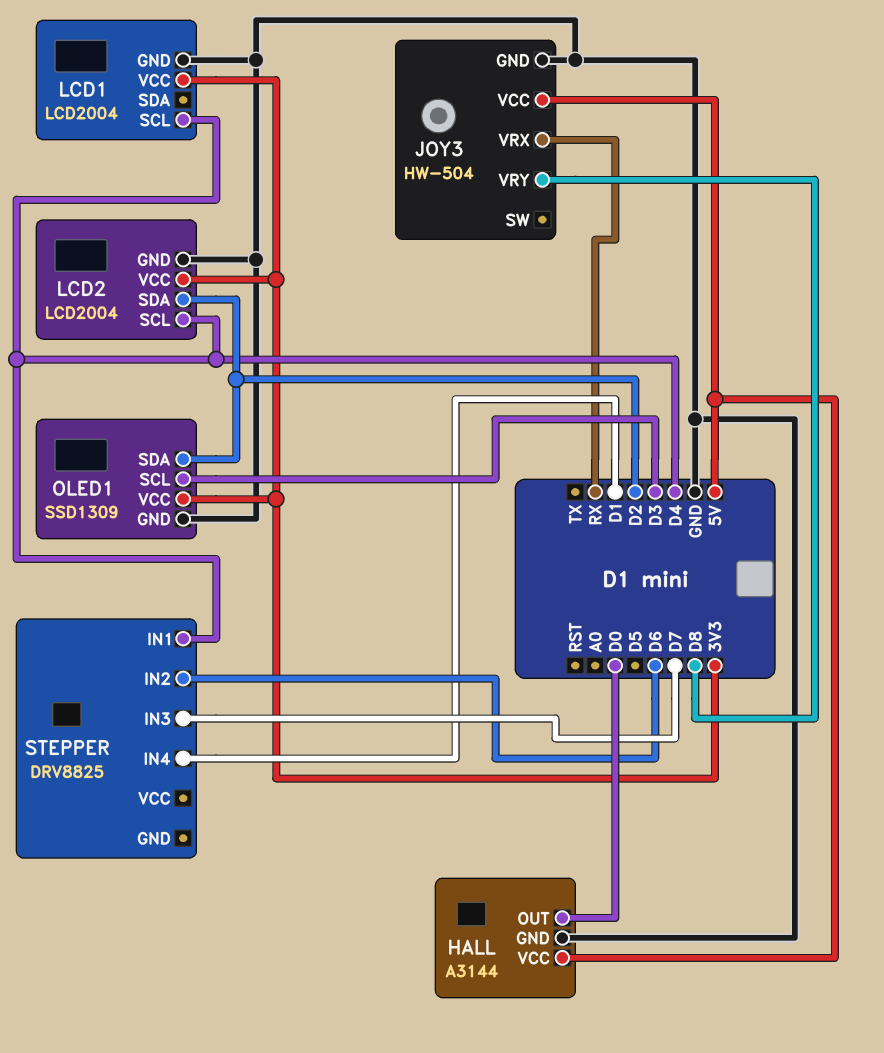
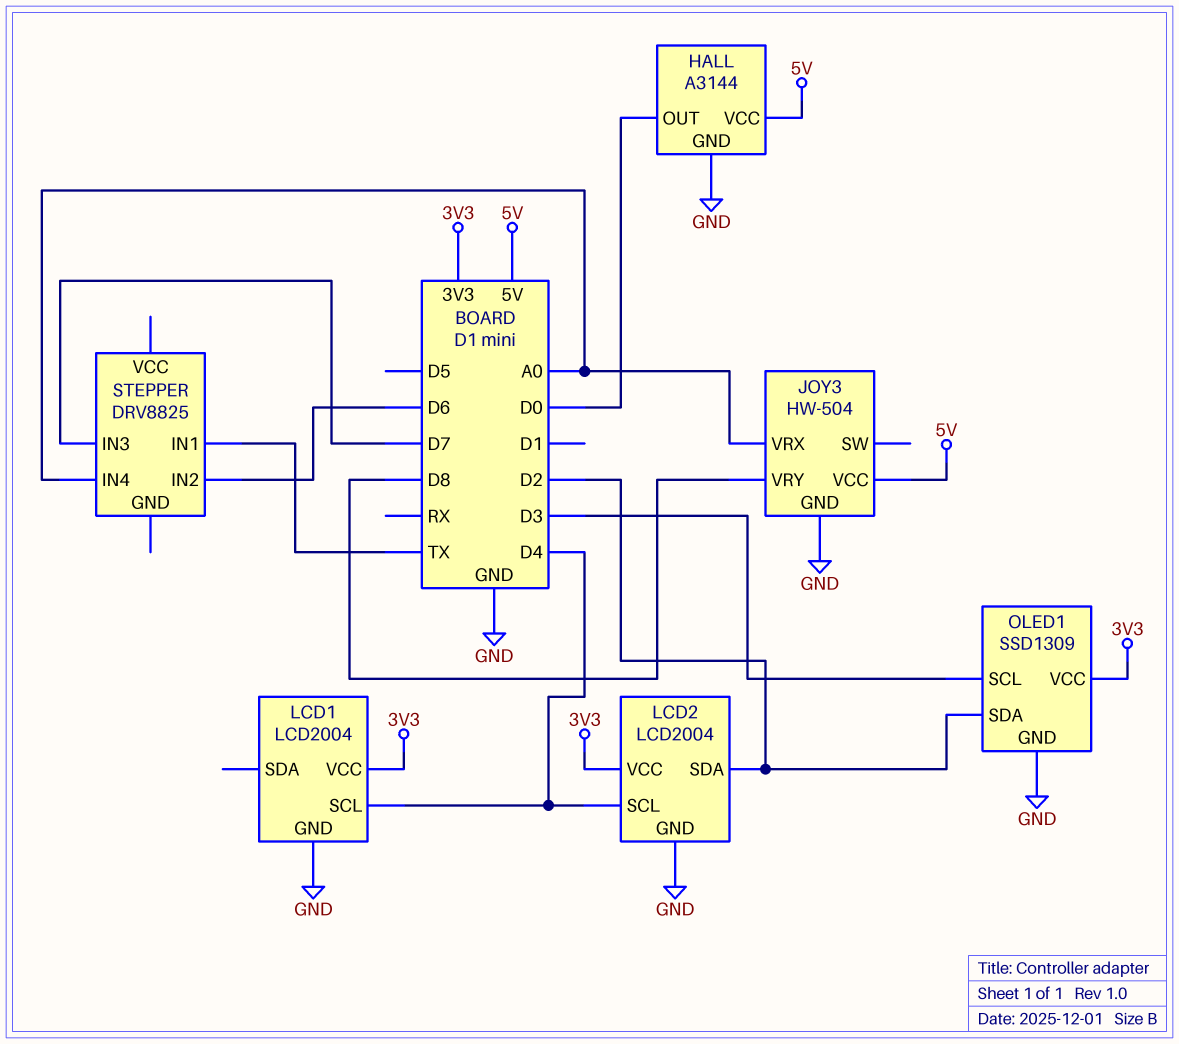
JOY3 pin VRX: RX -> A0
STEPPER pin IN1: D4 -> TX
STEPPER pin IN4: D1 -> A0

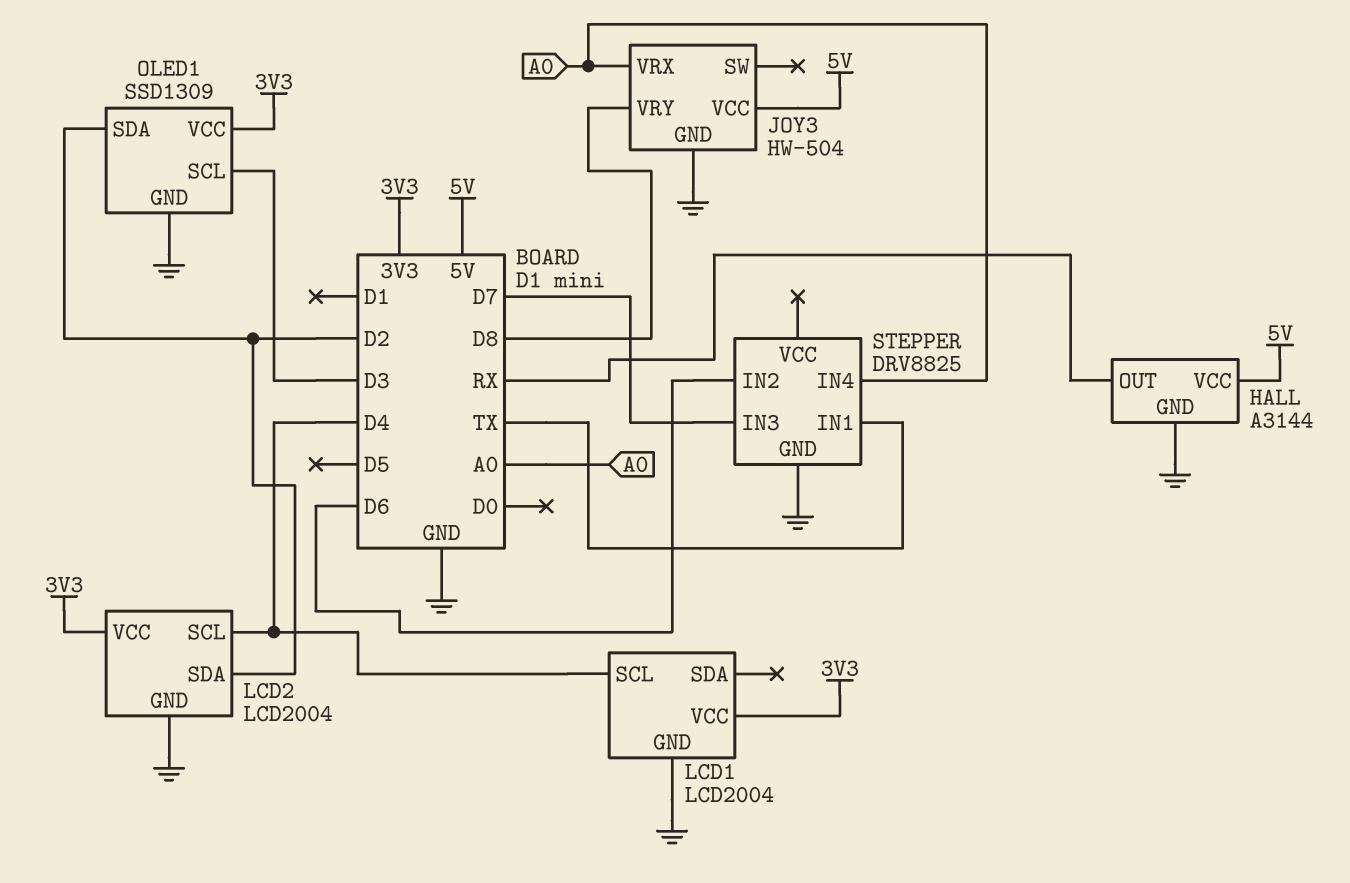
HALL pin OUT: D0 -> RX
STEPPER pin GND: none -> GND

